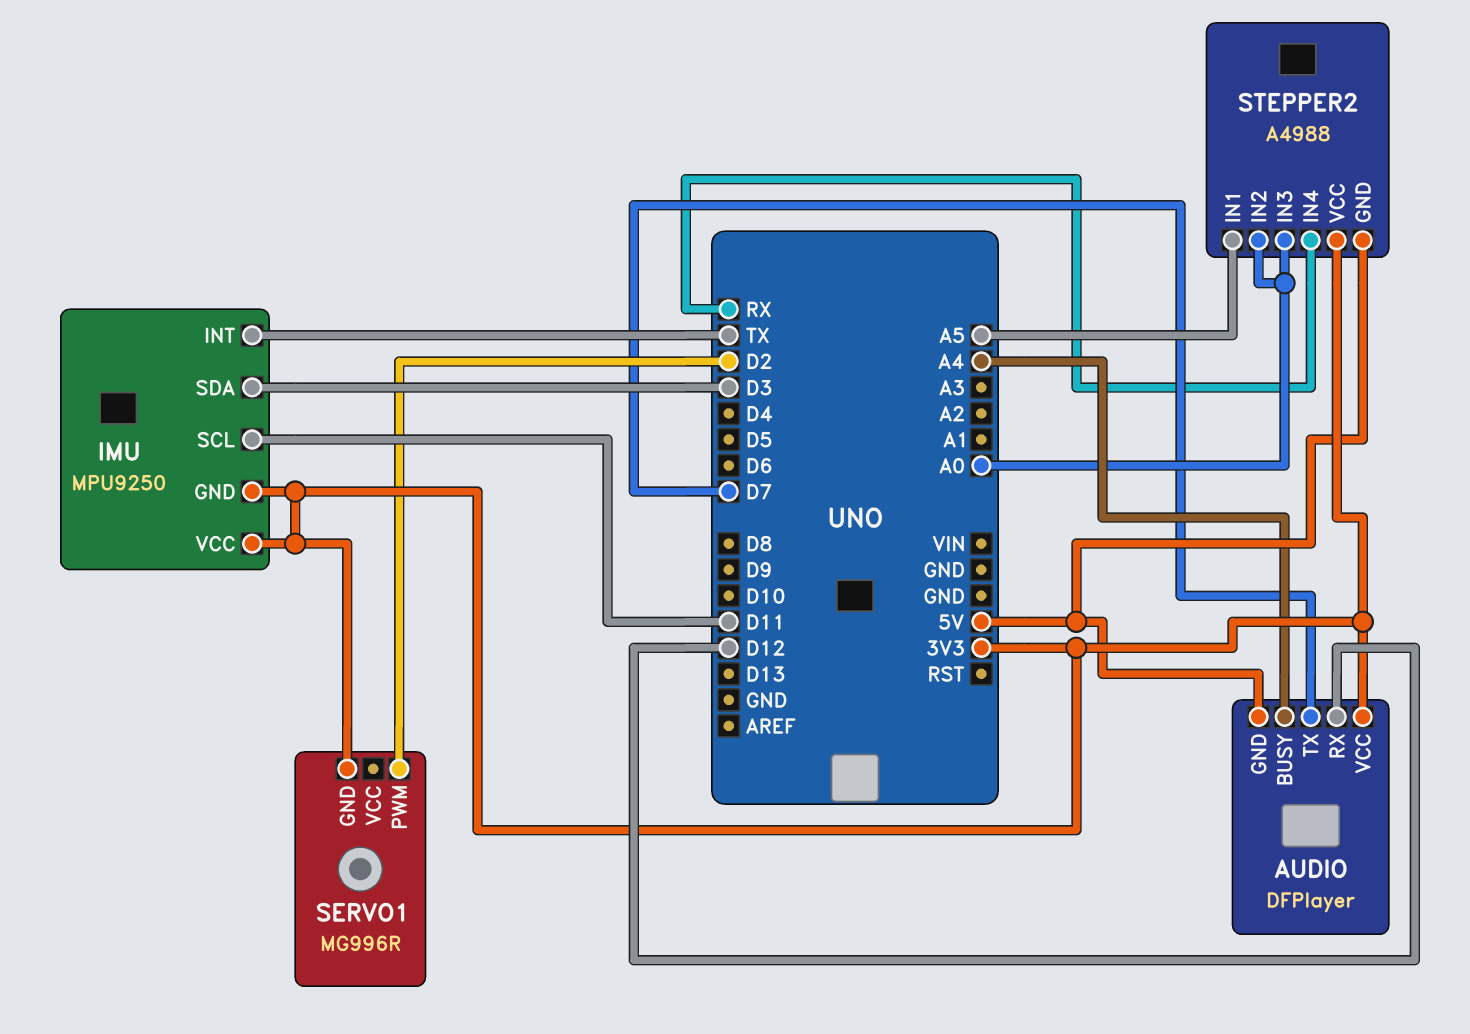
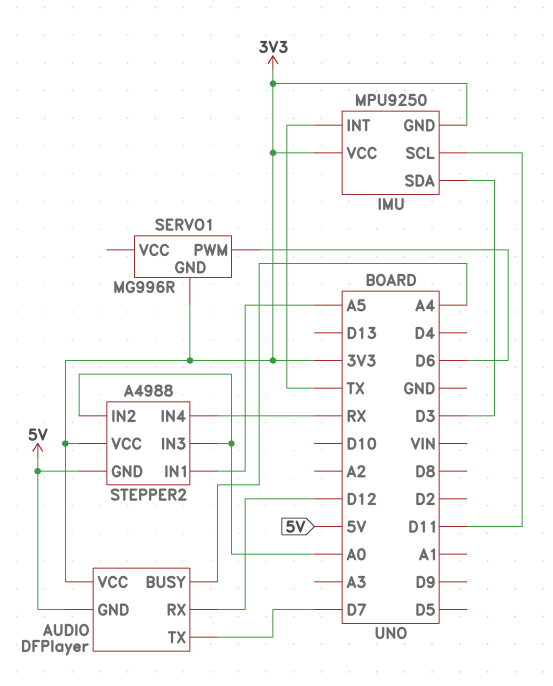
SERVO1 pin PWM: D2 -> D6

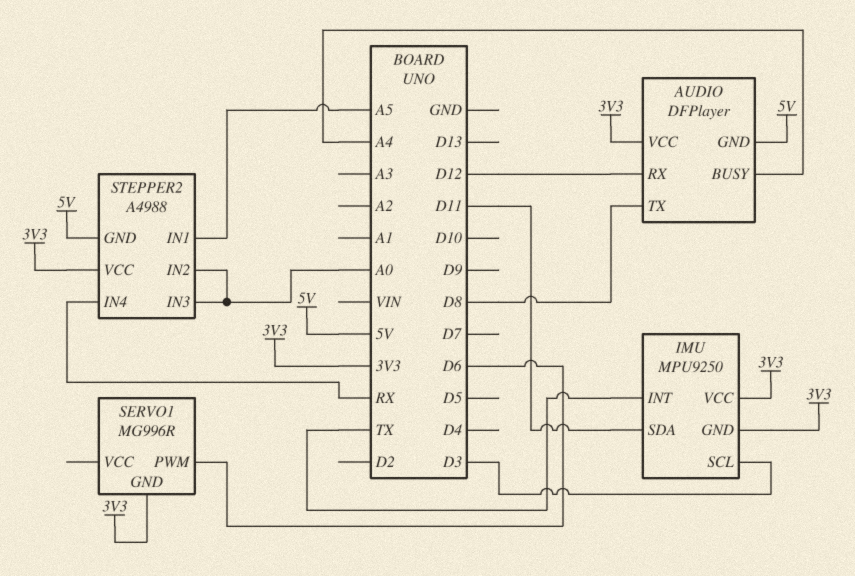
AUDIO pin TX: D7 -> D8
IMU pin SCL: D11 -> D3
IMU pin SDA: D3 -> D11

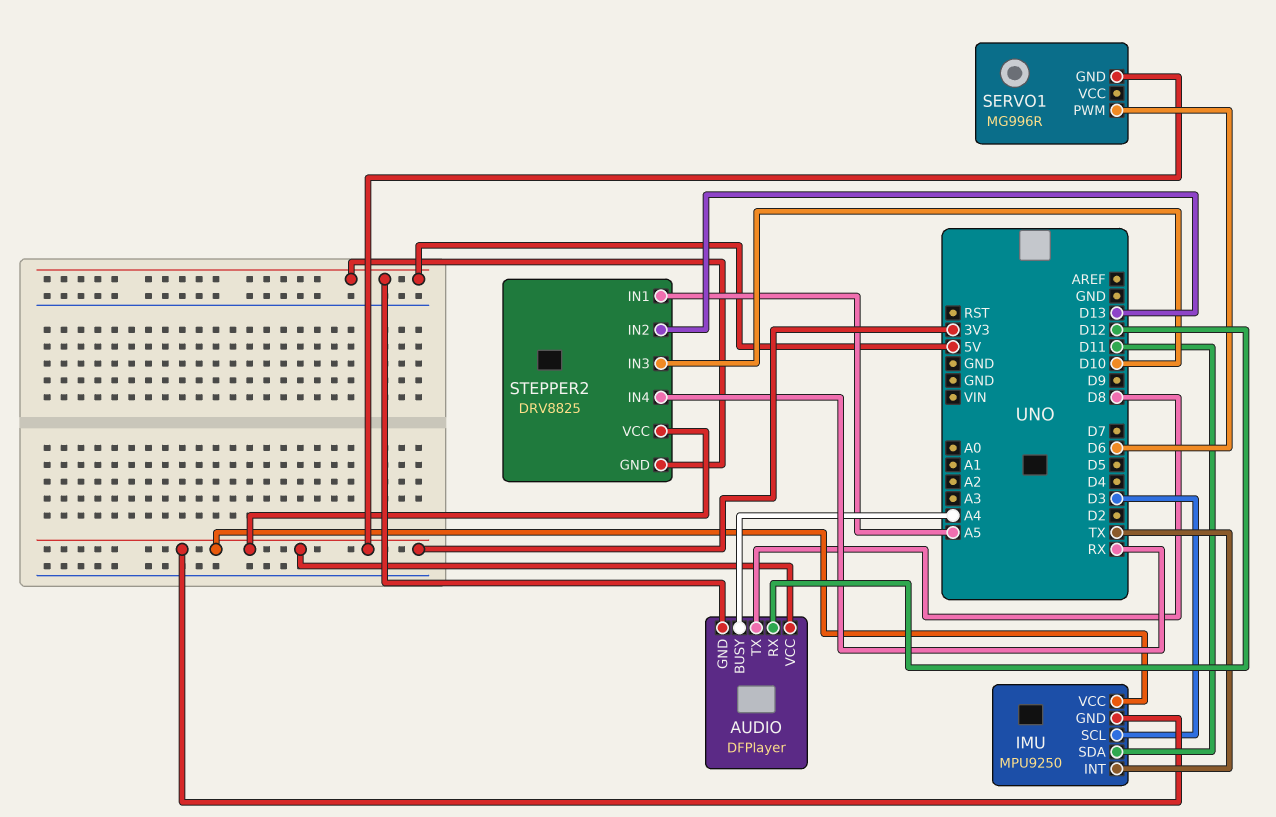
STEPPER2: A4988 -> DRV8825
STEPPER2 pin IN2: A0 -> D13
STEPPER2 pin IN3: A0 -> D10

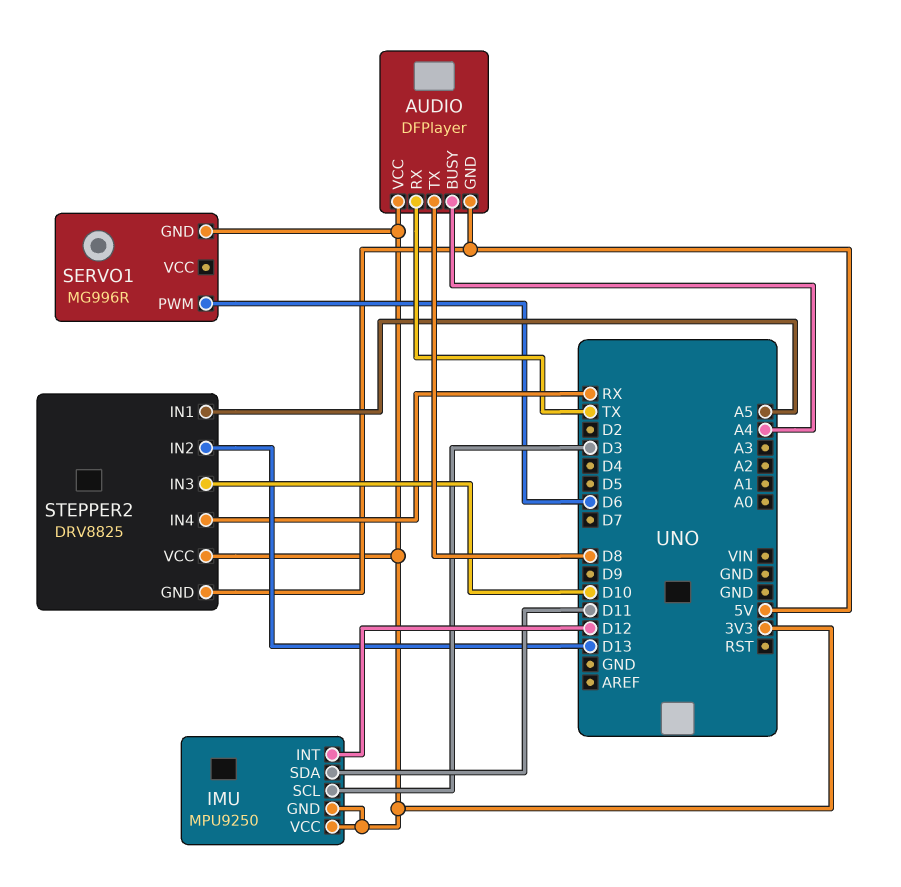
AUDIO pin RX: D12 -> TX
IMU pin INT: TX -> D12

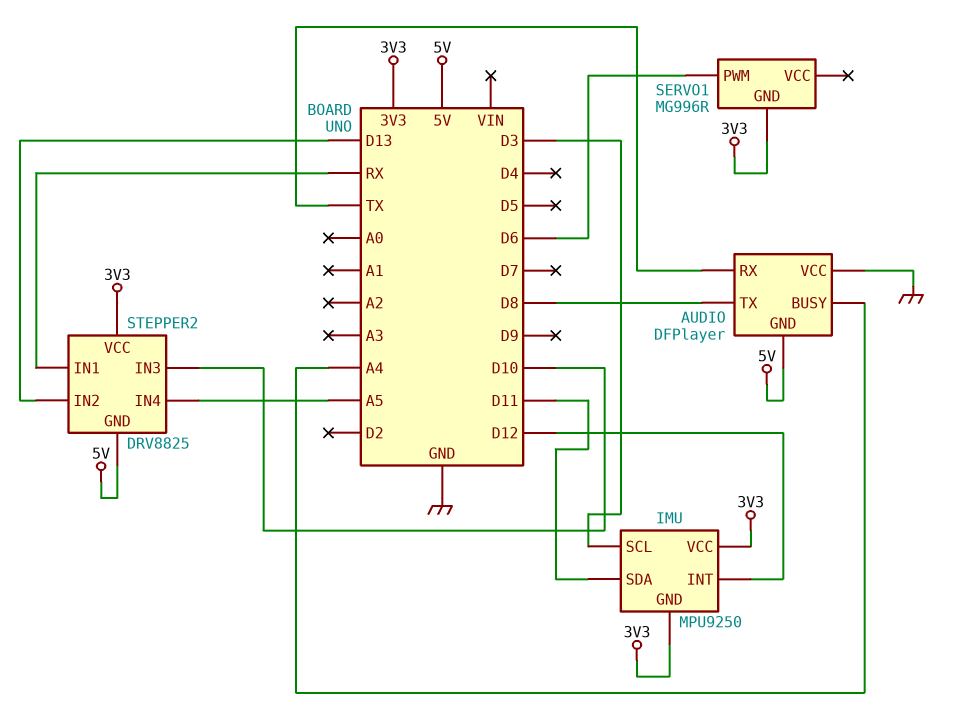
AUDIO pin VCC: 3V3 -> GND
STEPPER2 pin IN1: A5 -> RX
STEPPER2 pin IN4: RX -> A5

